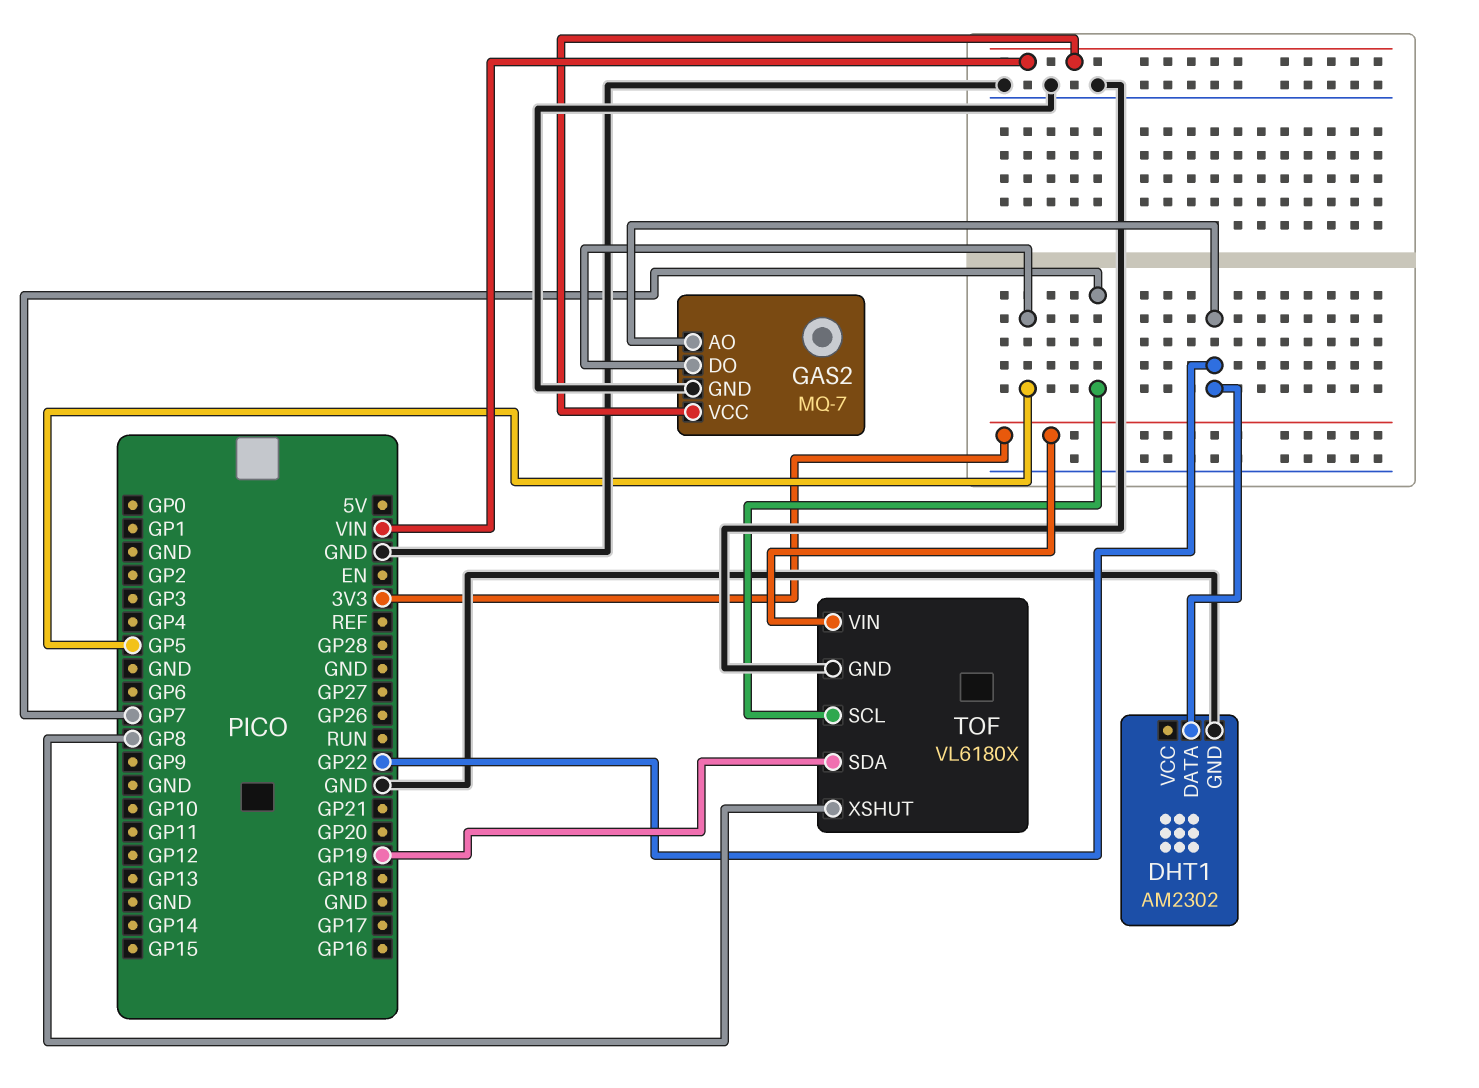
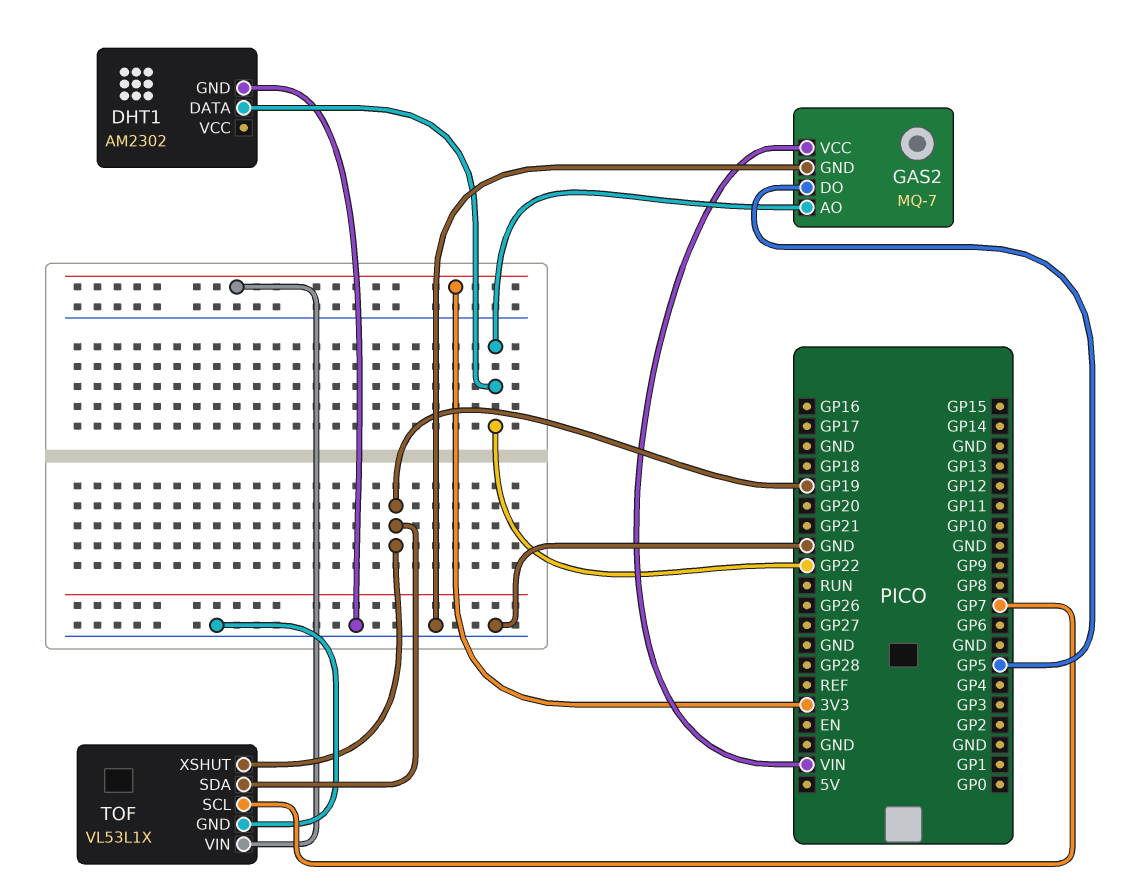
TOF: VL6180X -> VL53L1X
TOF pin XSHUT: GP8 -> GP19

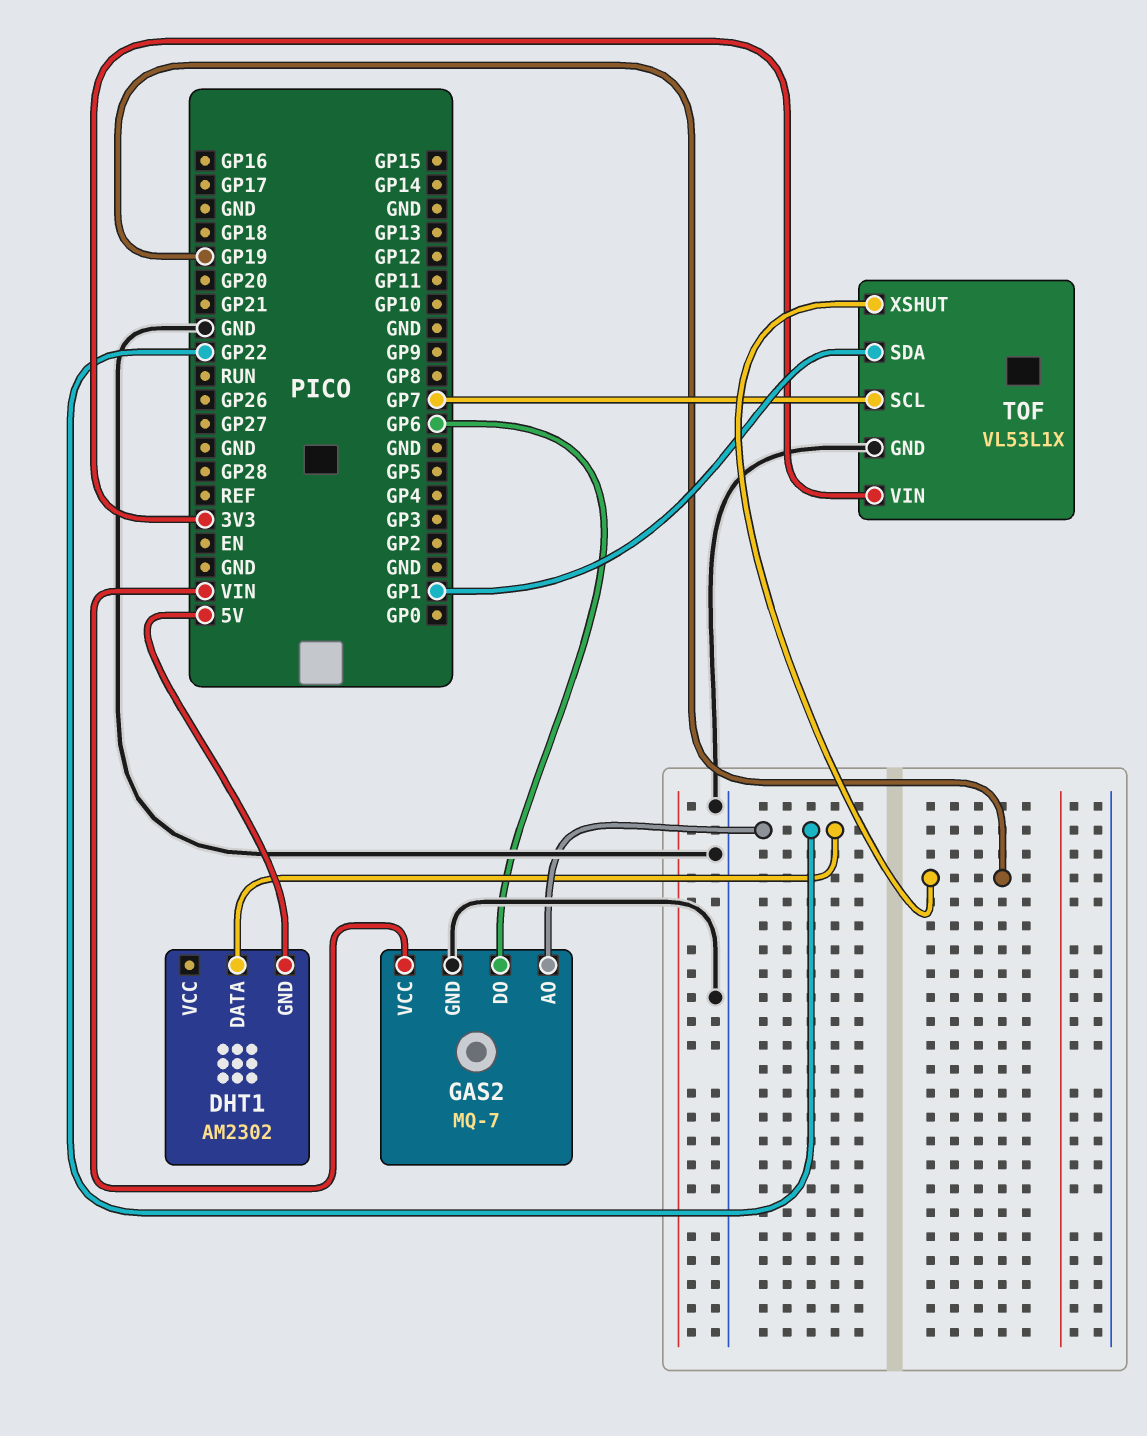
DHT1 pin GND: GND -> 5V
GAS2 pin DO: GP5 -> GP6
TOF pin SDA: GP19 -> GP1

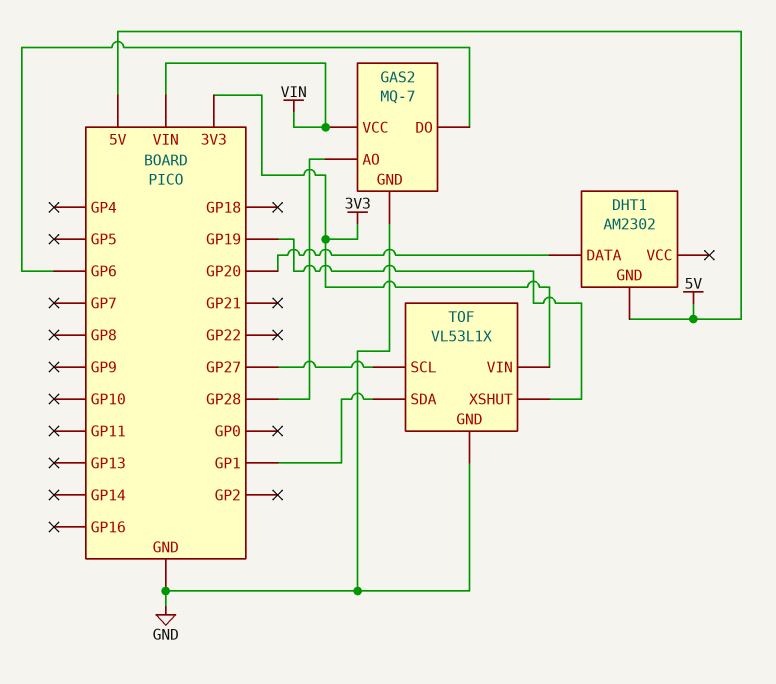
DHT1 pin DATA: GP22 -> GP20
GAS2 pin AO: GP22 -> GP28
TOF pin SCL: GP7 -> GP27

